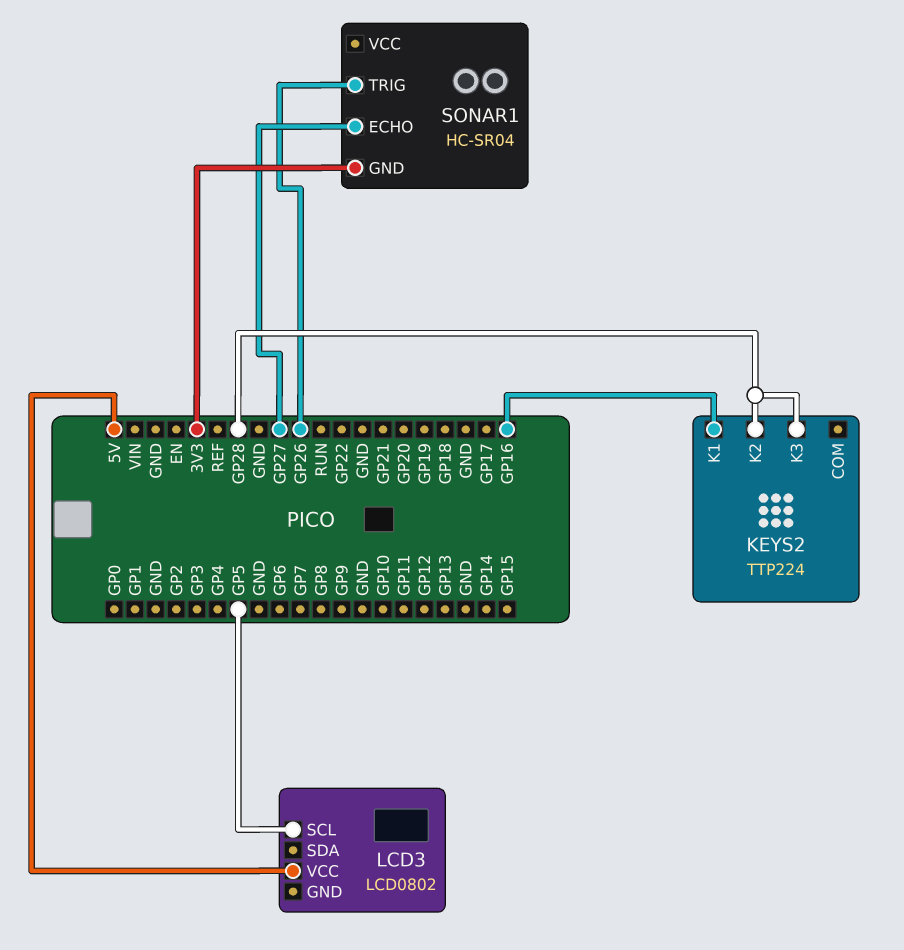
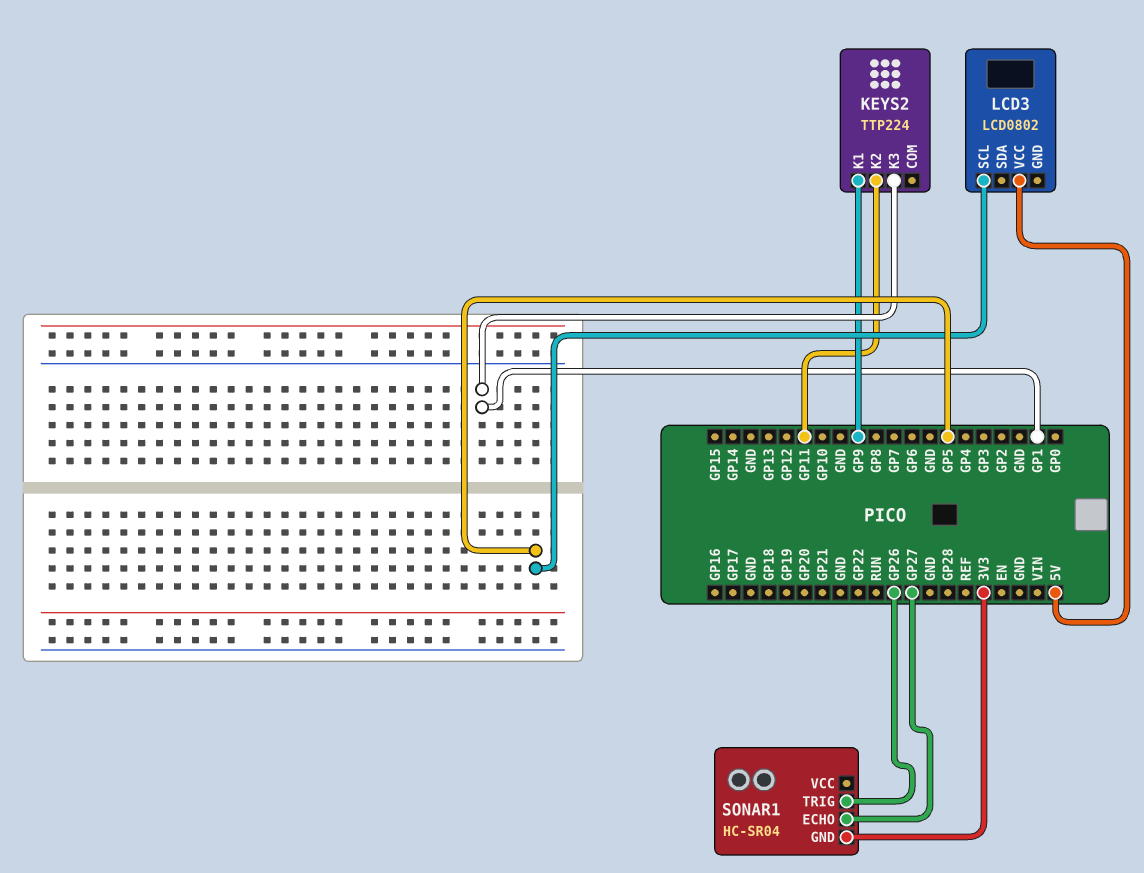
KEYS2 pin K1: GP16 -> GP9
KEYS2 pin K2: GP28 -> GP11
KEYS2 pin K3: GP28 -> GP1

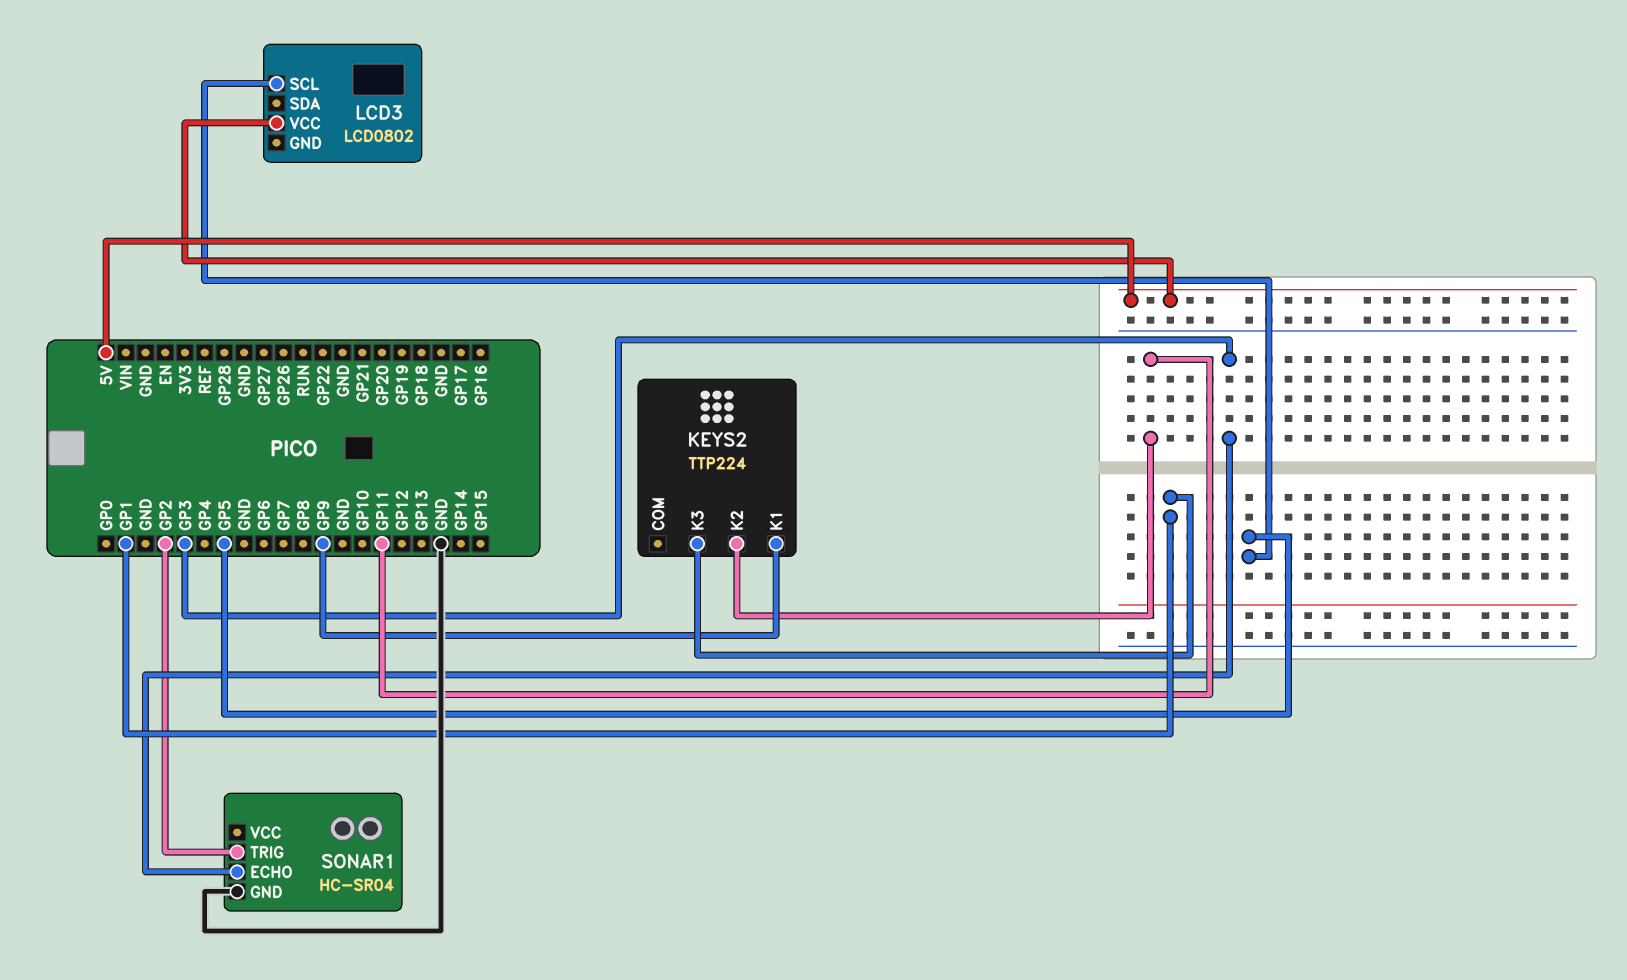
SONAR1 pin ECHO: GP27 -> GP3
SONAR1 pin GND: 3V3 -> GND
SONAR1 pin TRIG: GP26 -> GP2

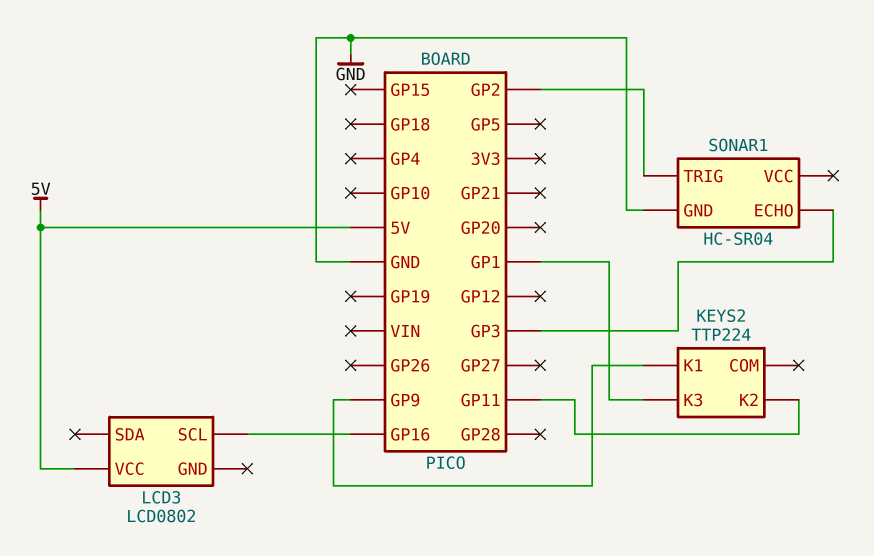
LCD3 pin SCL: GP5 -> GP16

